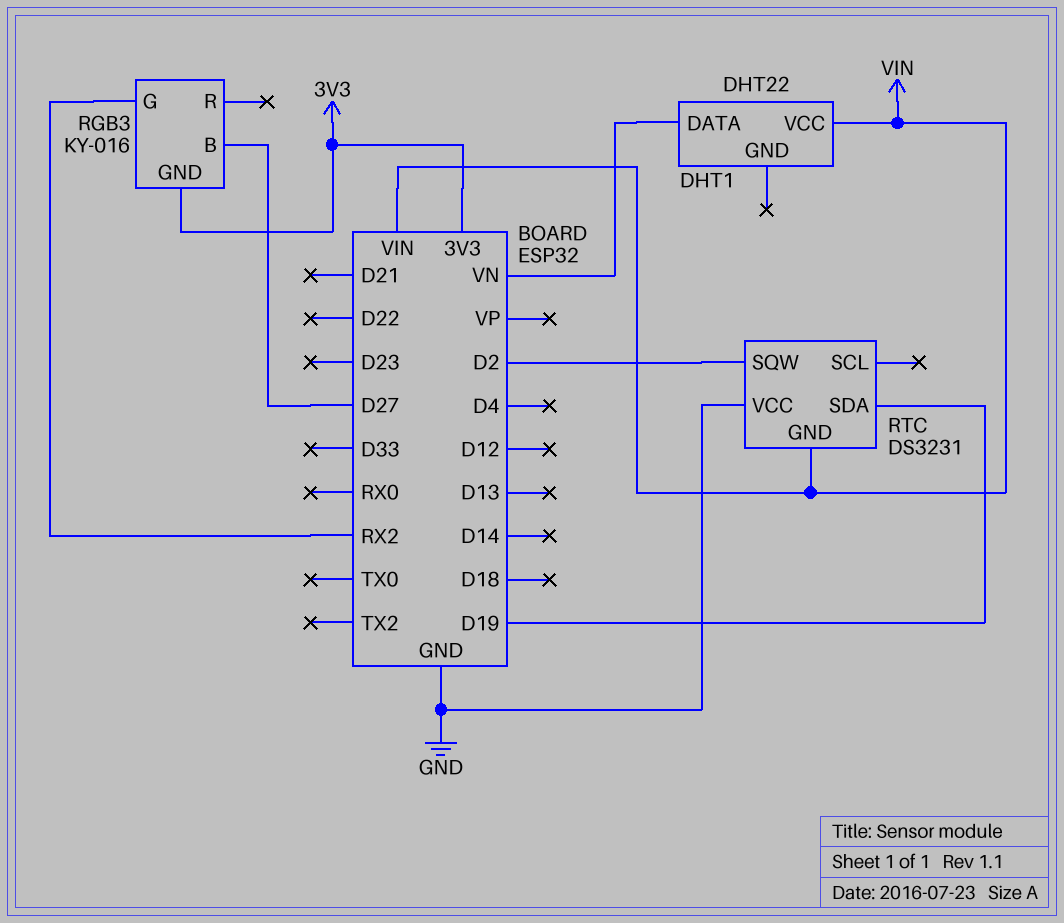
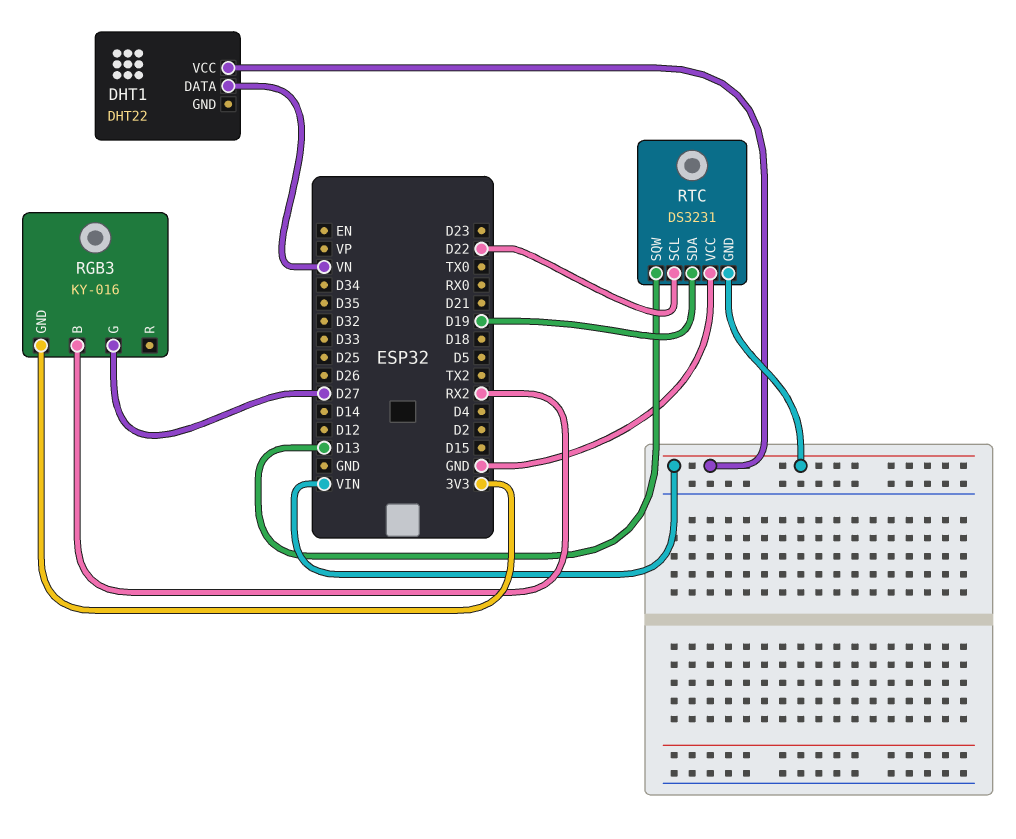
RGB3 pin B: D27 -> RX2
RGB3 pin G: RX2 -> D27
RTC pin SCL: none -> D22
RTC pin SQW: D2 -> D13

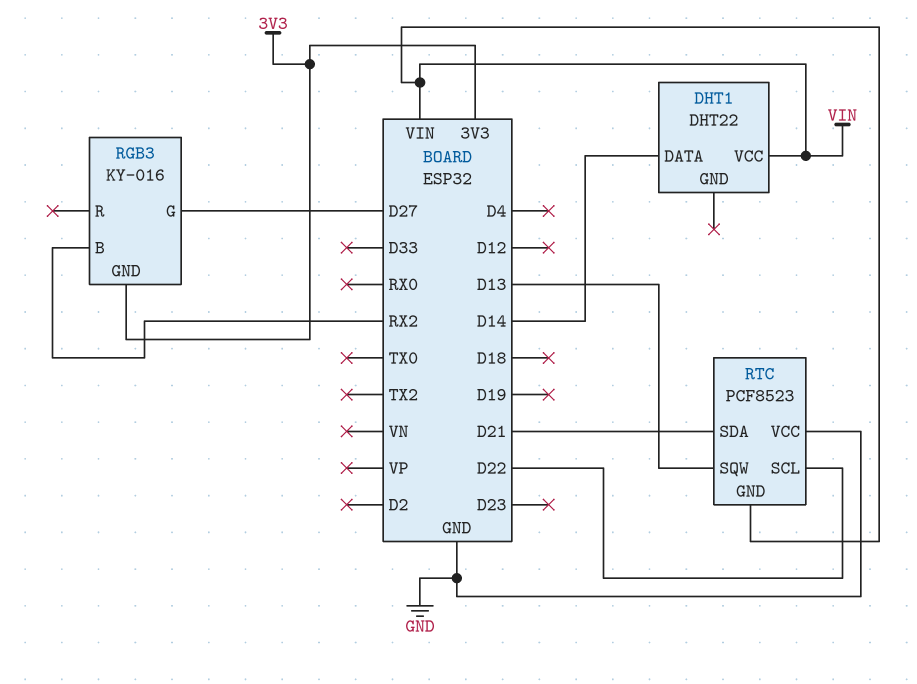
DHT1 pin DATA: VN -> D14
RTC: DS3231 -> PCF8523
RTC pin SDA: D19 -> D21

